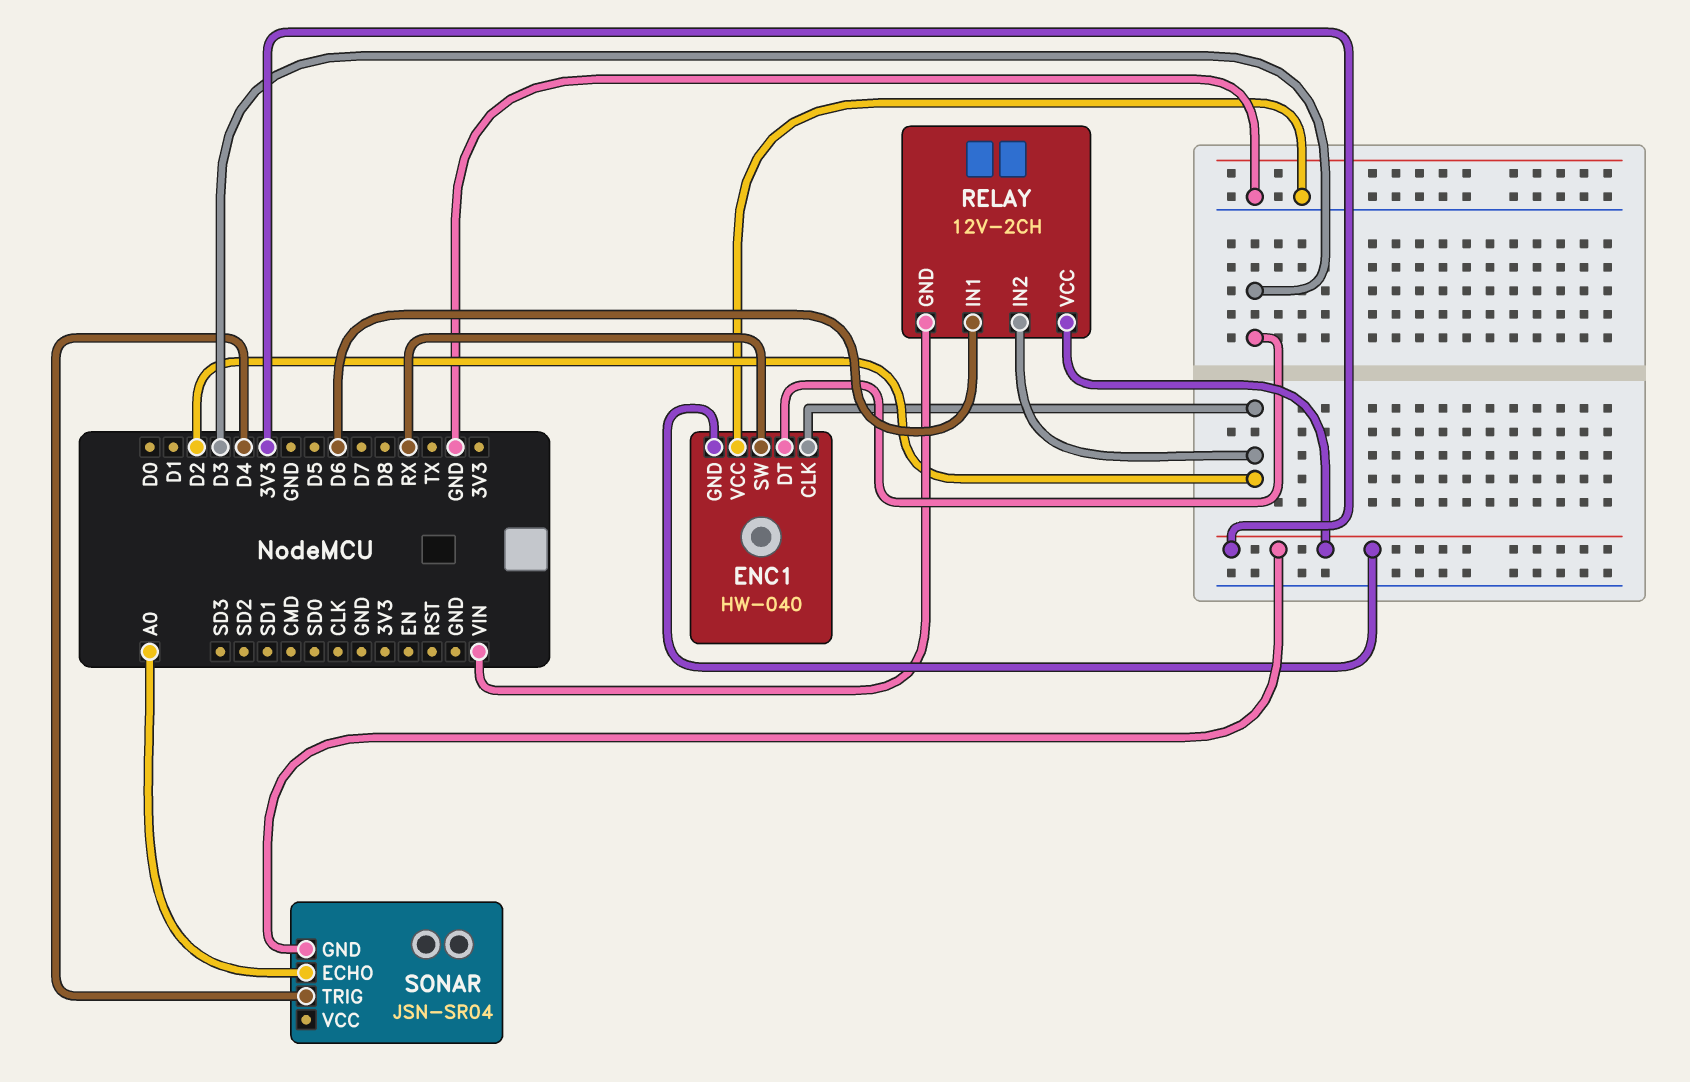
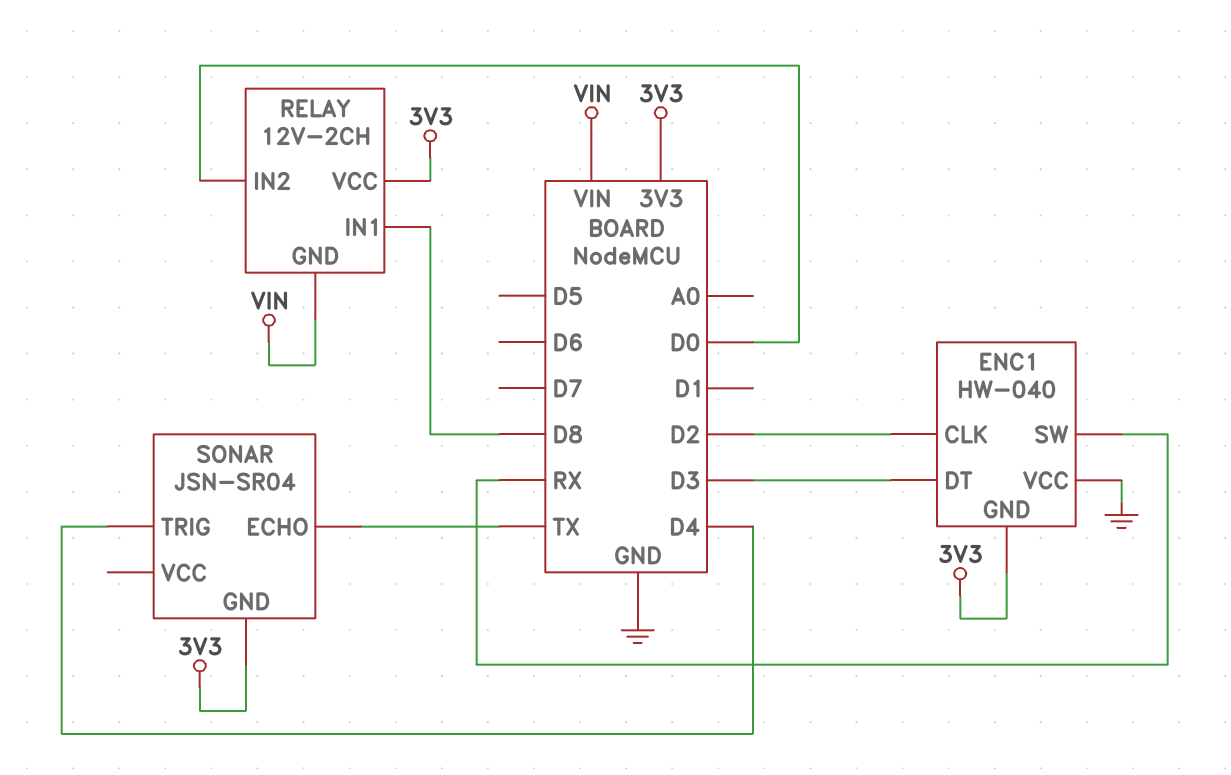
RELAY pin IN1: D6 -> D8
RELAY pin IN2: D2 -> D0
SONAR pin ECHO: A0 -> TX

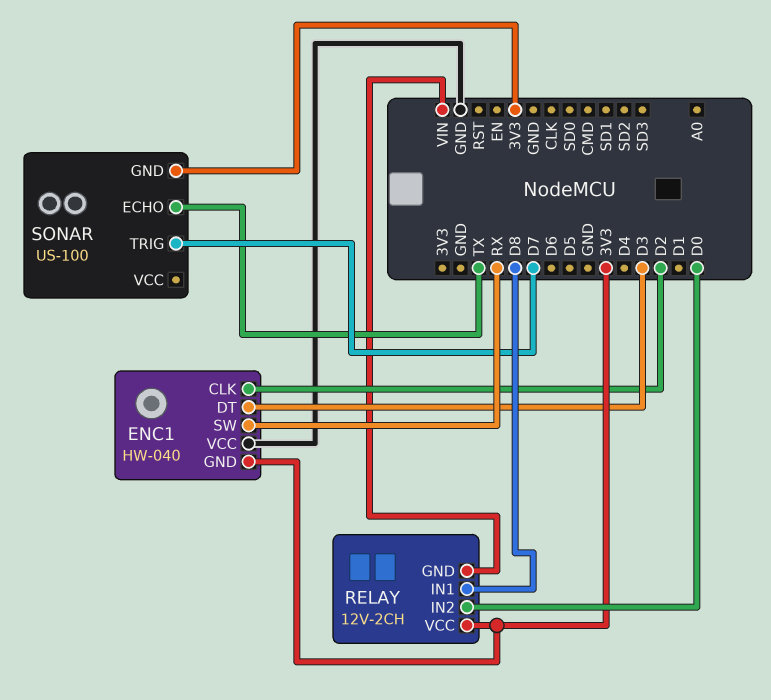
SONAR: JSN-SR04 -> US-100
SONAR pin TRIG: D4 -> D7

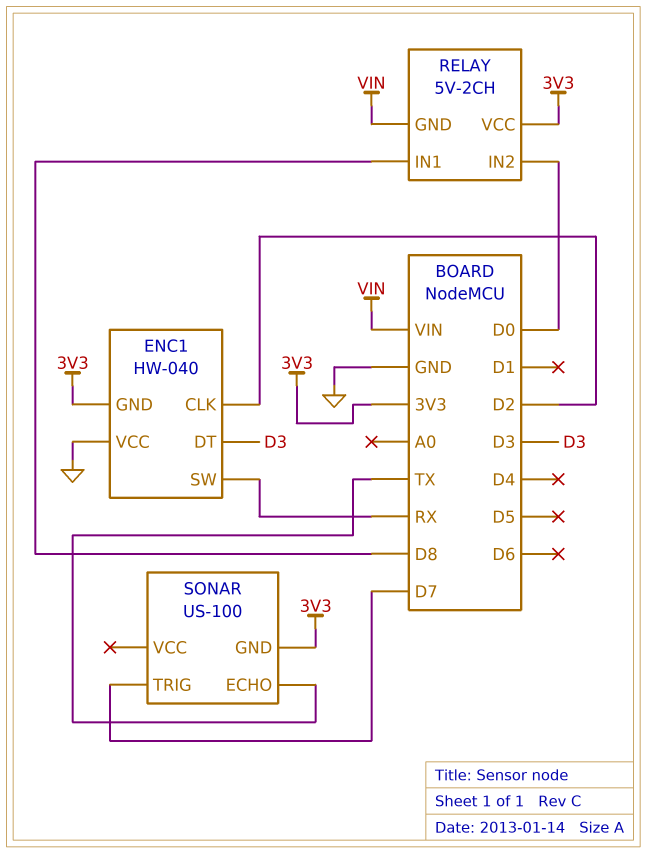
RELAY: 12V-2CH -> 5V-2CH

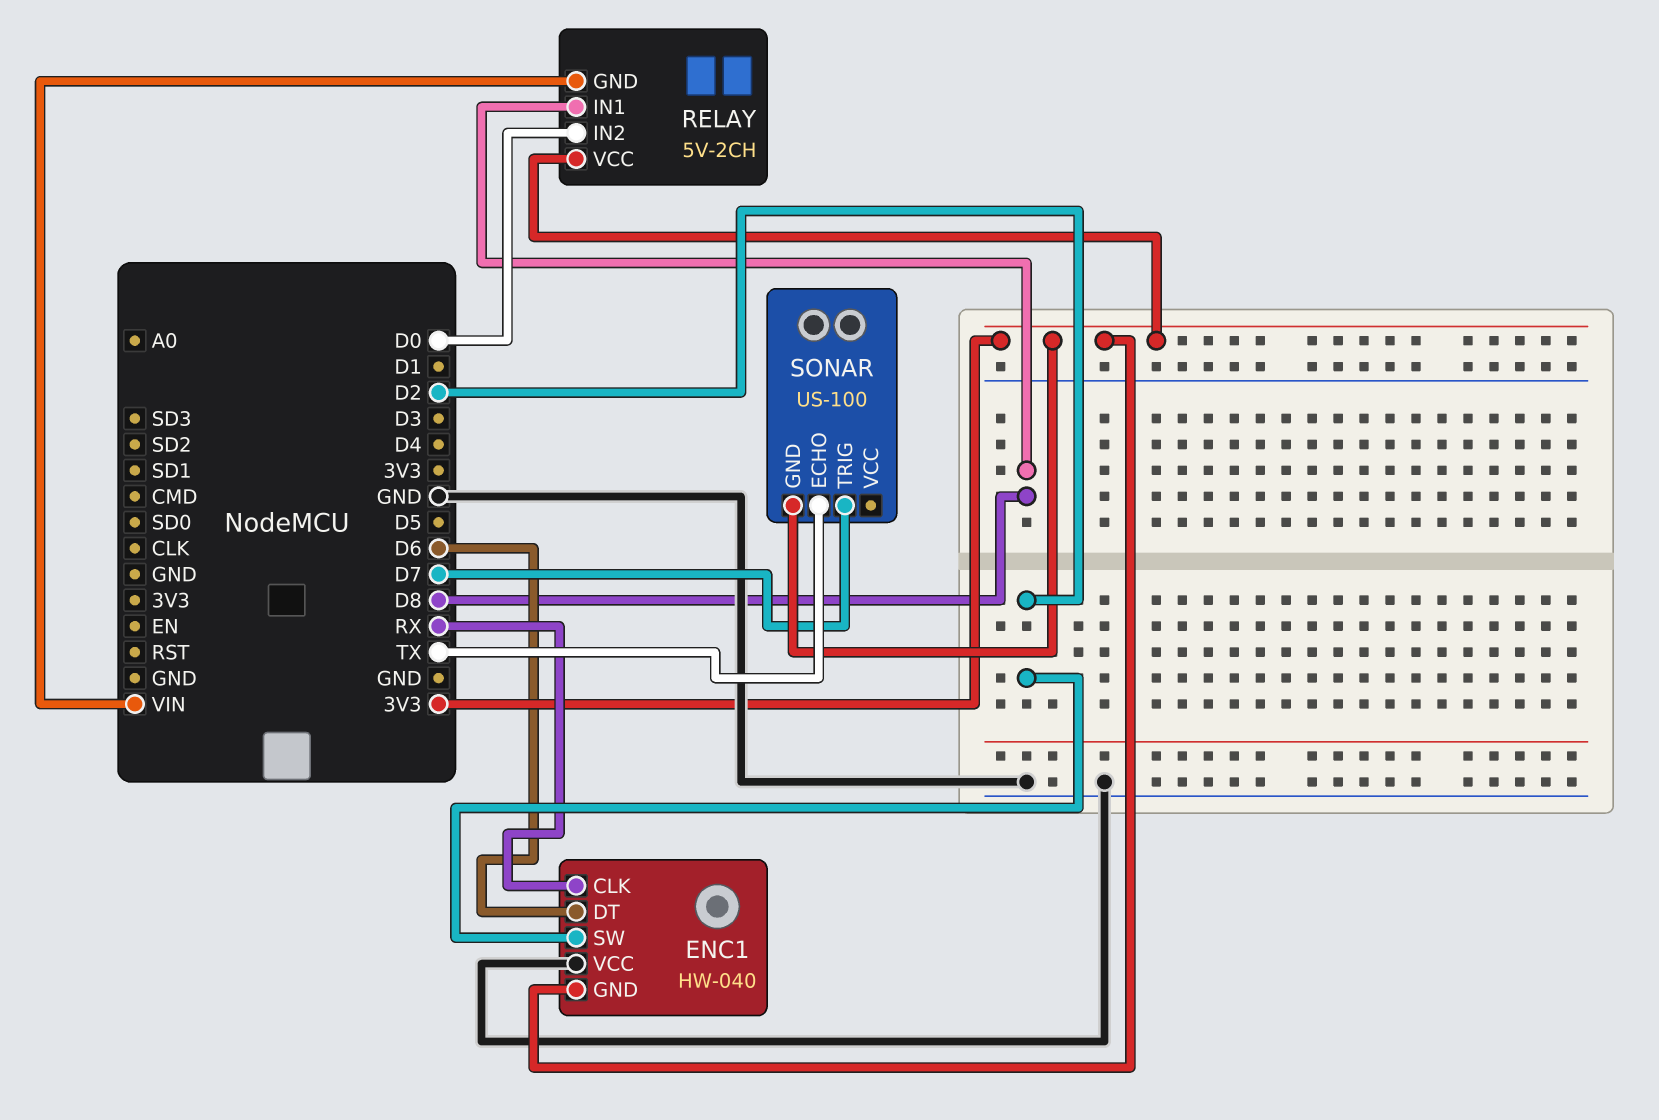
ENC1 pin CLK: D2 -> RX
ENC1 pin DT: D3 -> D6
ENC1 pin SW: RX -> D2

